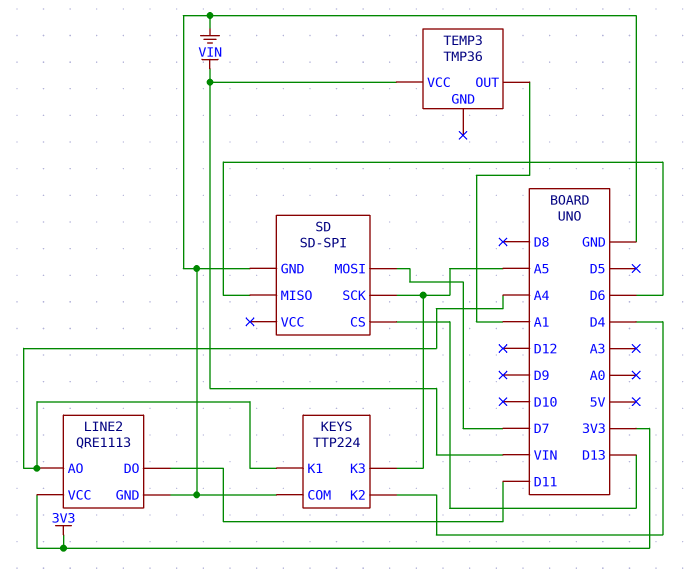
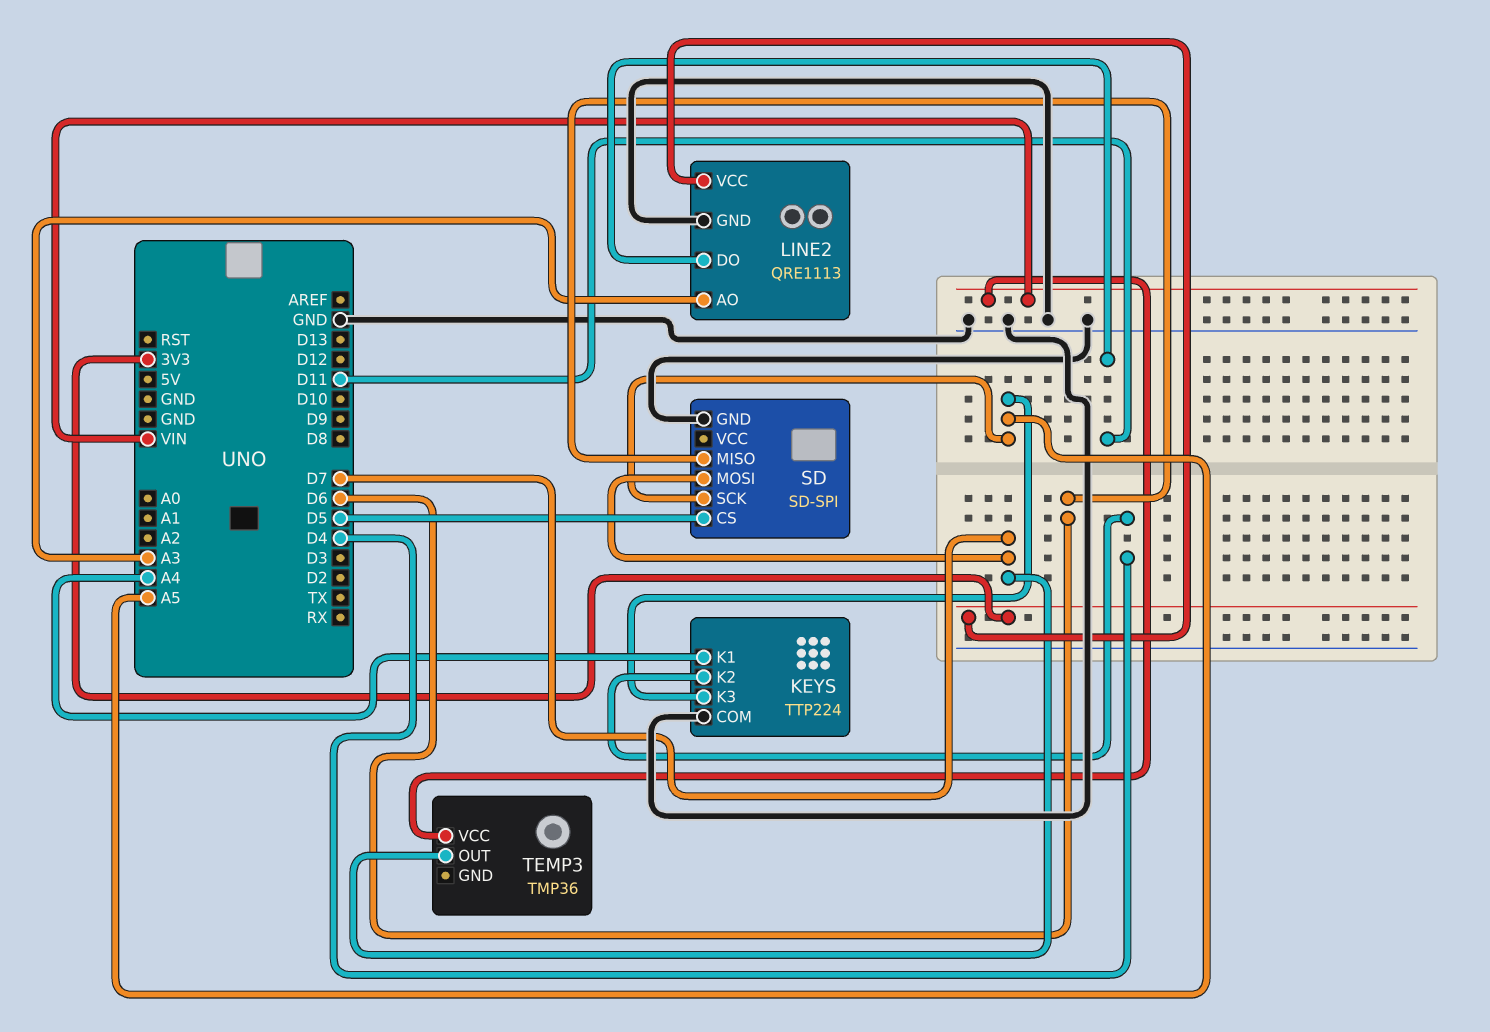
LINE2 pin AO: A4 -> A3
SD pin CS: D13 -> D5
TEMP3 pin OUT: A1 -> D7

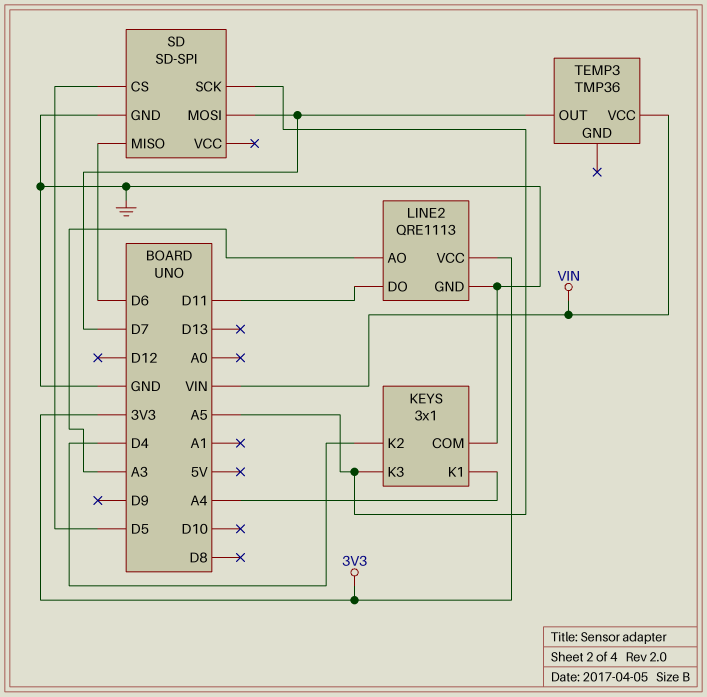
KEYS: TTP224 -> 3x1

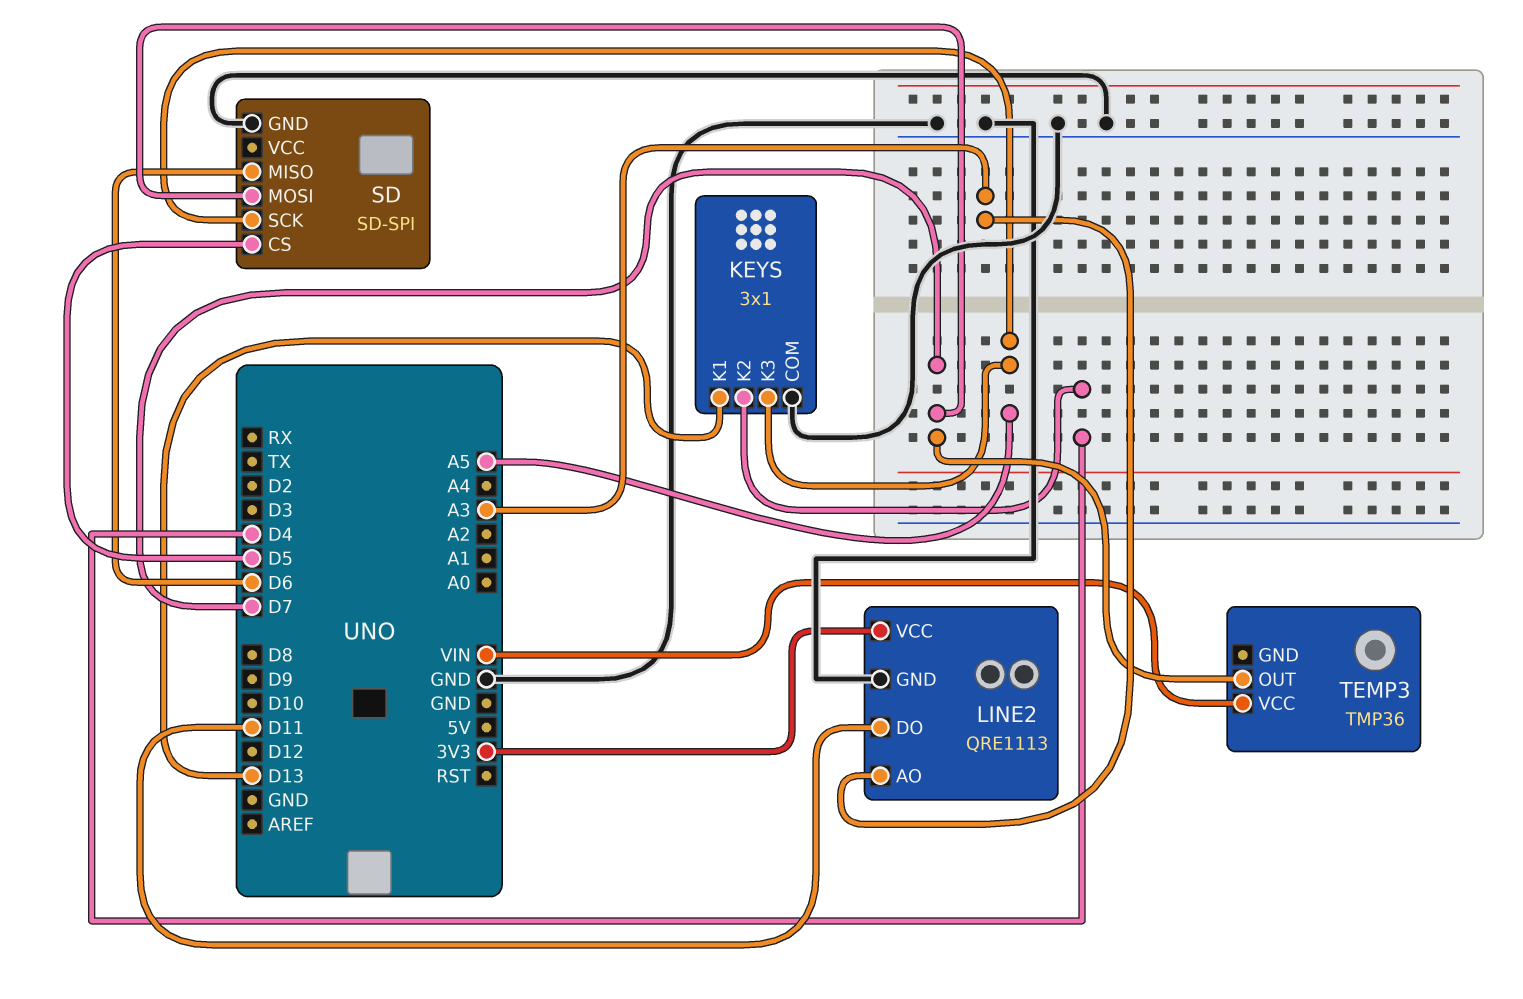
KEYS pin K1: A4 -> D13

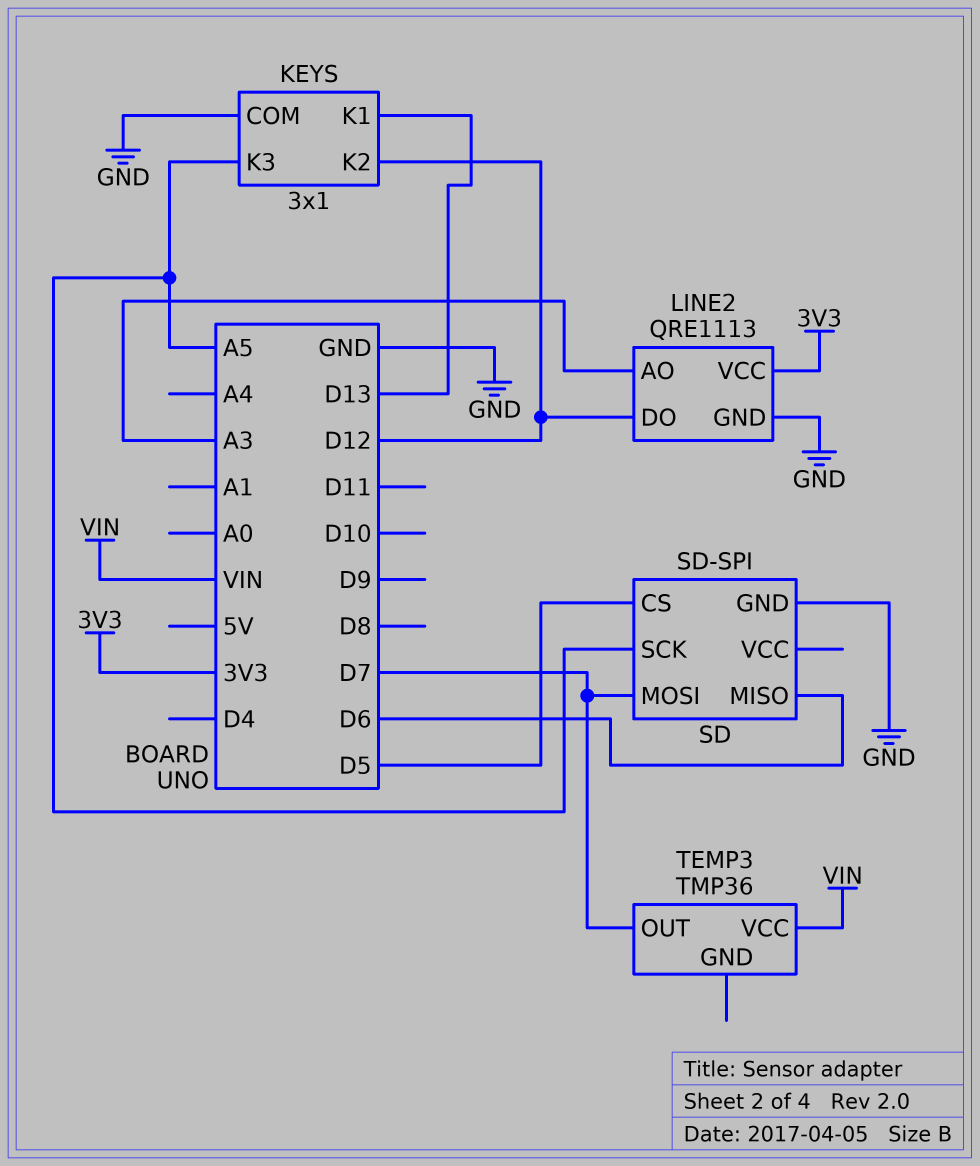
KEYS pin K2: D4 -> D12
LINE2 pin DO: D11 -> D12

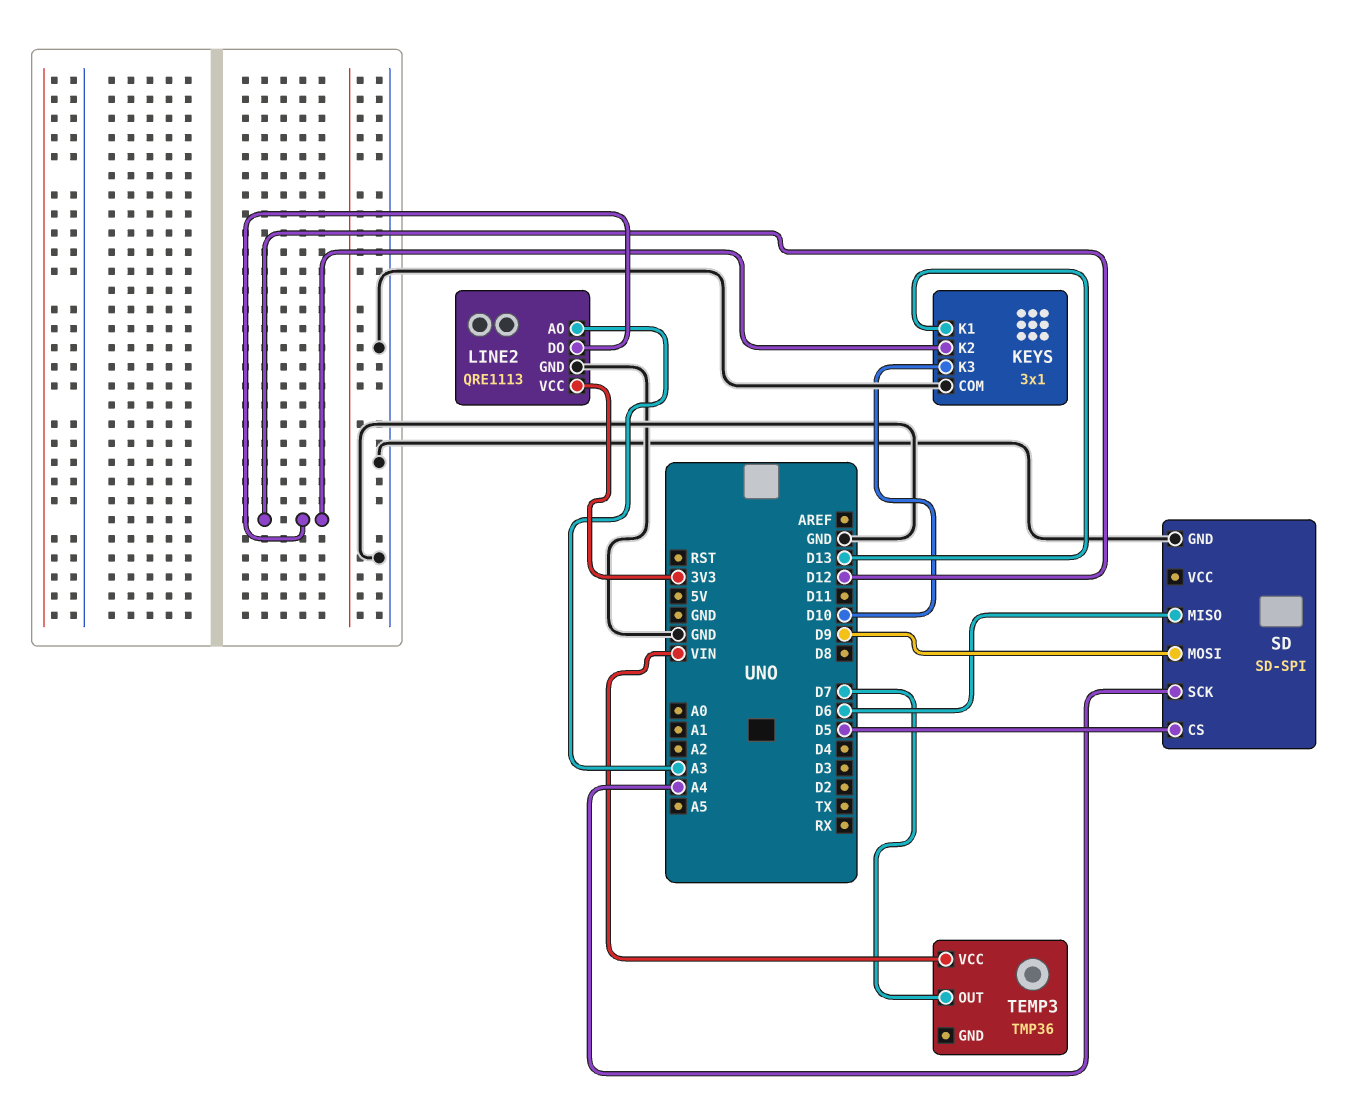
KEYS pin K3: A5 -> D10
SD pin MOSI: D7 -> D9
SD pin SCK: A5 -> A4

